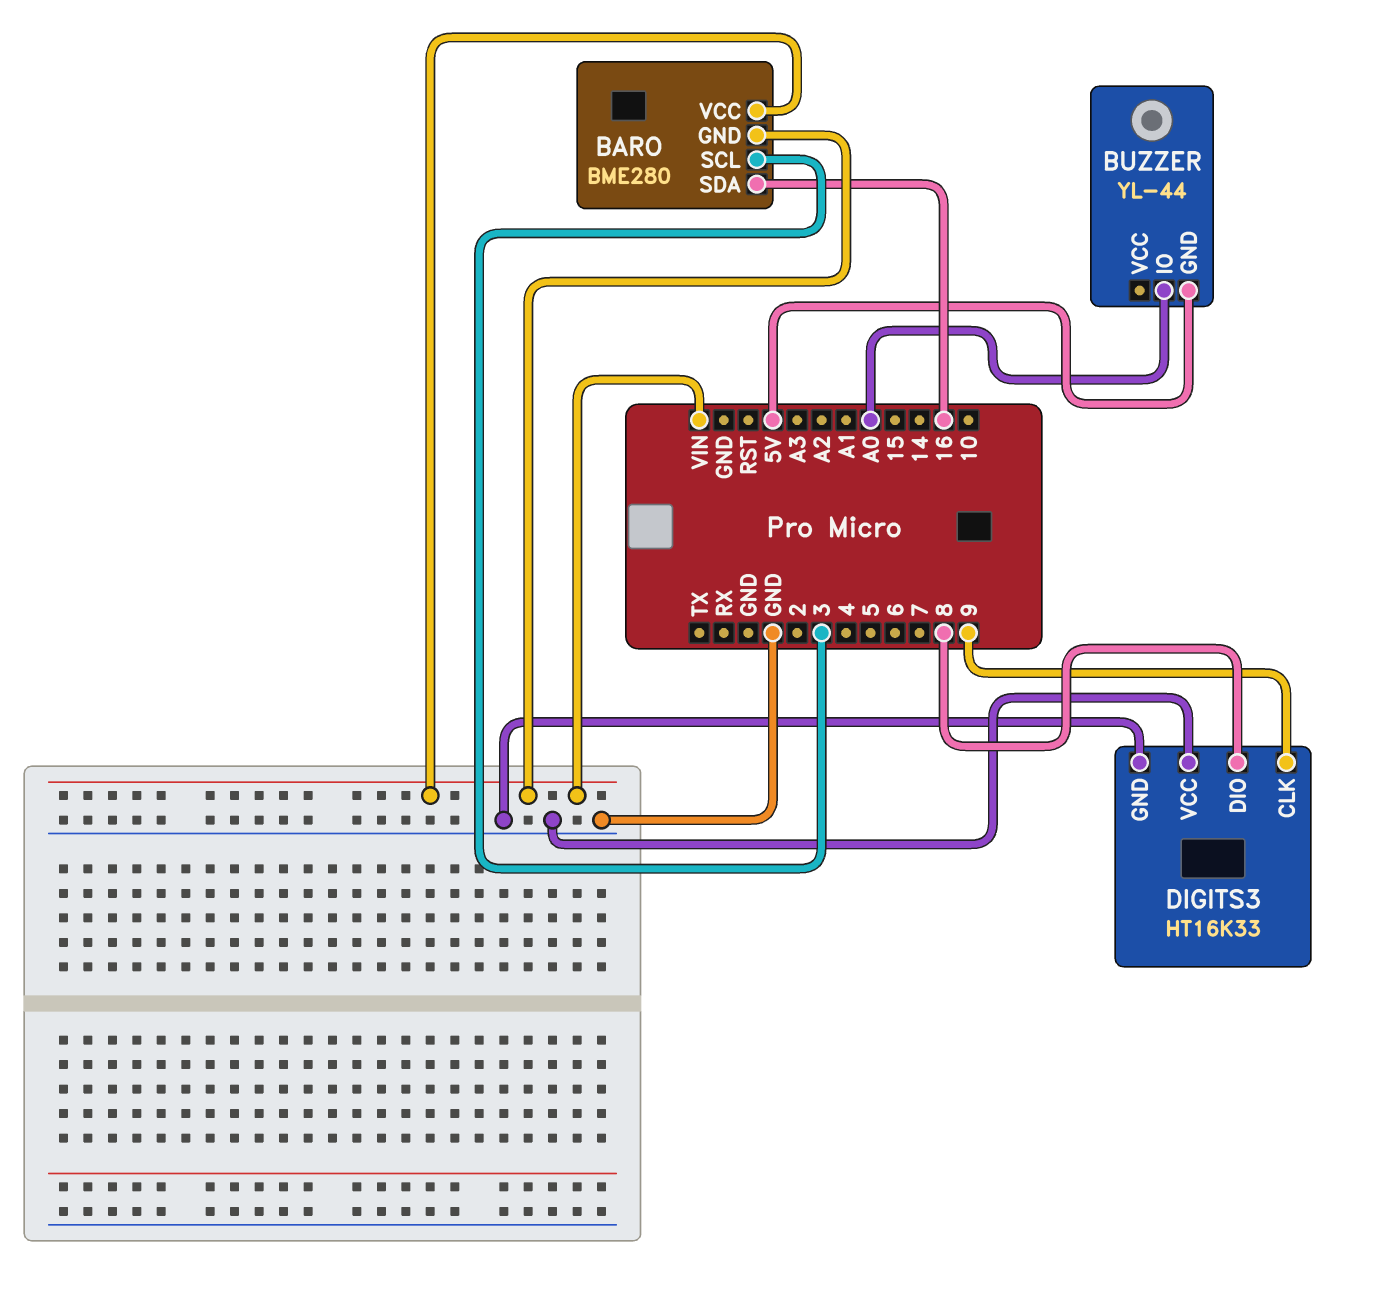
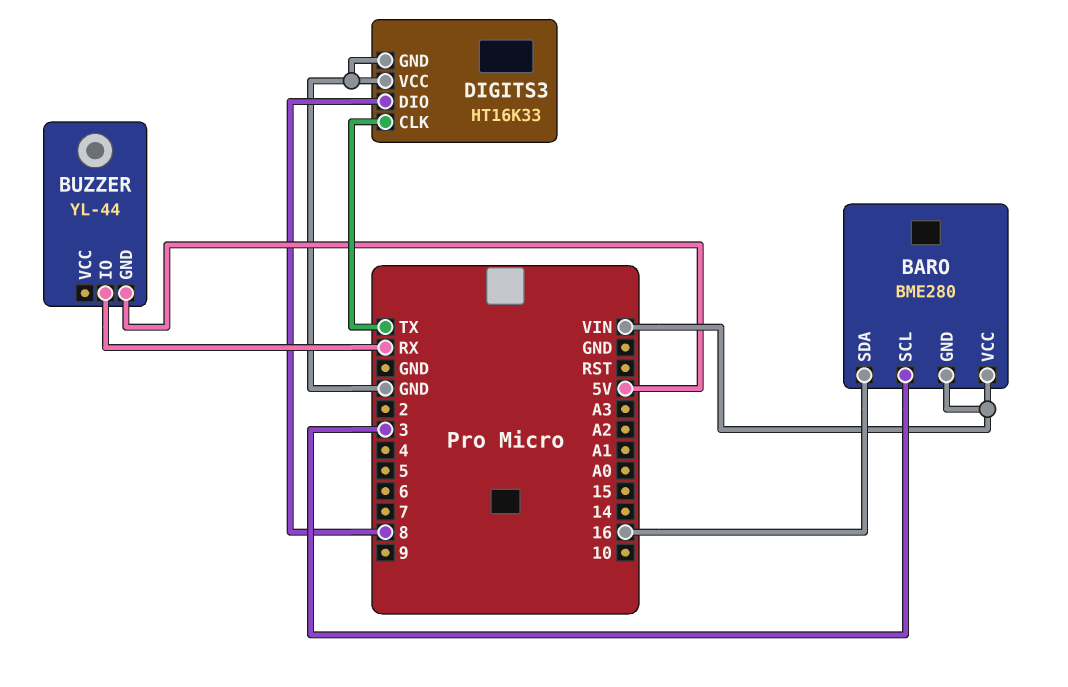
BUZZER pin IO: A0 -> RX
DIGITS3 pin CLK: 9 -> TX

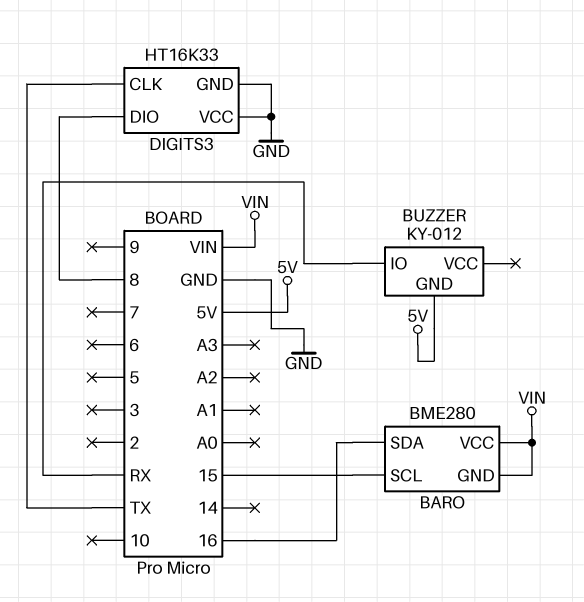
BARO pin SCL: 3 -> 15
BUZZER: YL-44 -> KY-012

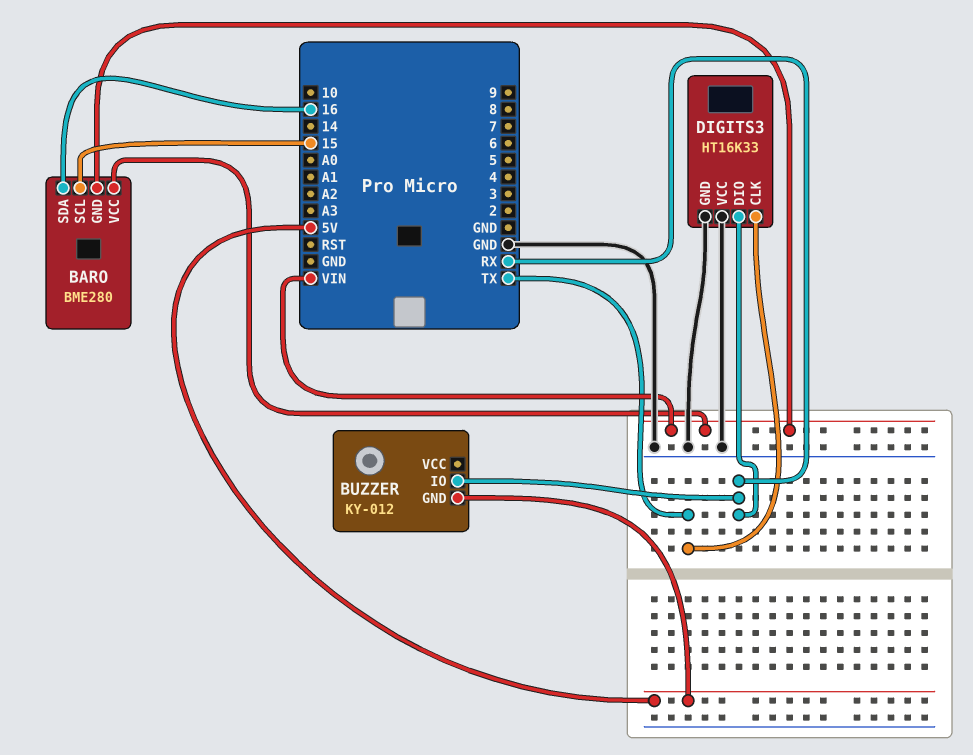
DIGITS3 pin DIO: 8 -> RX

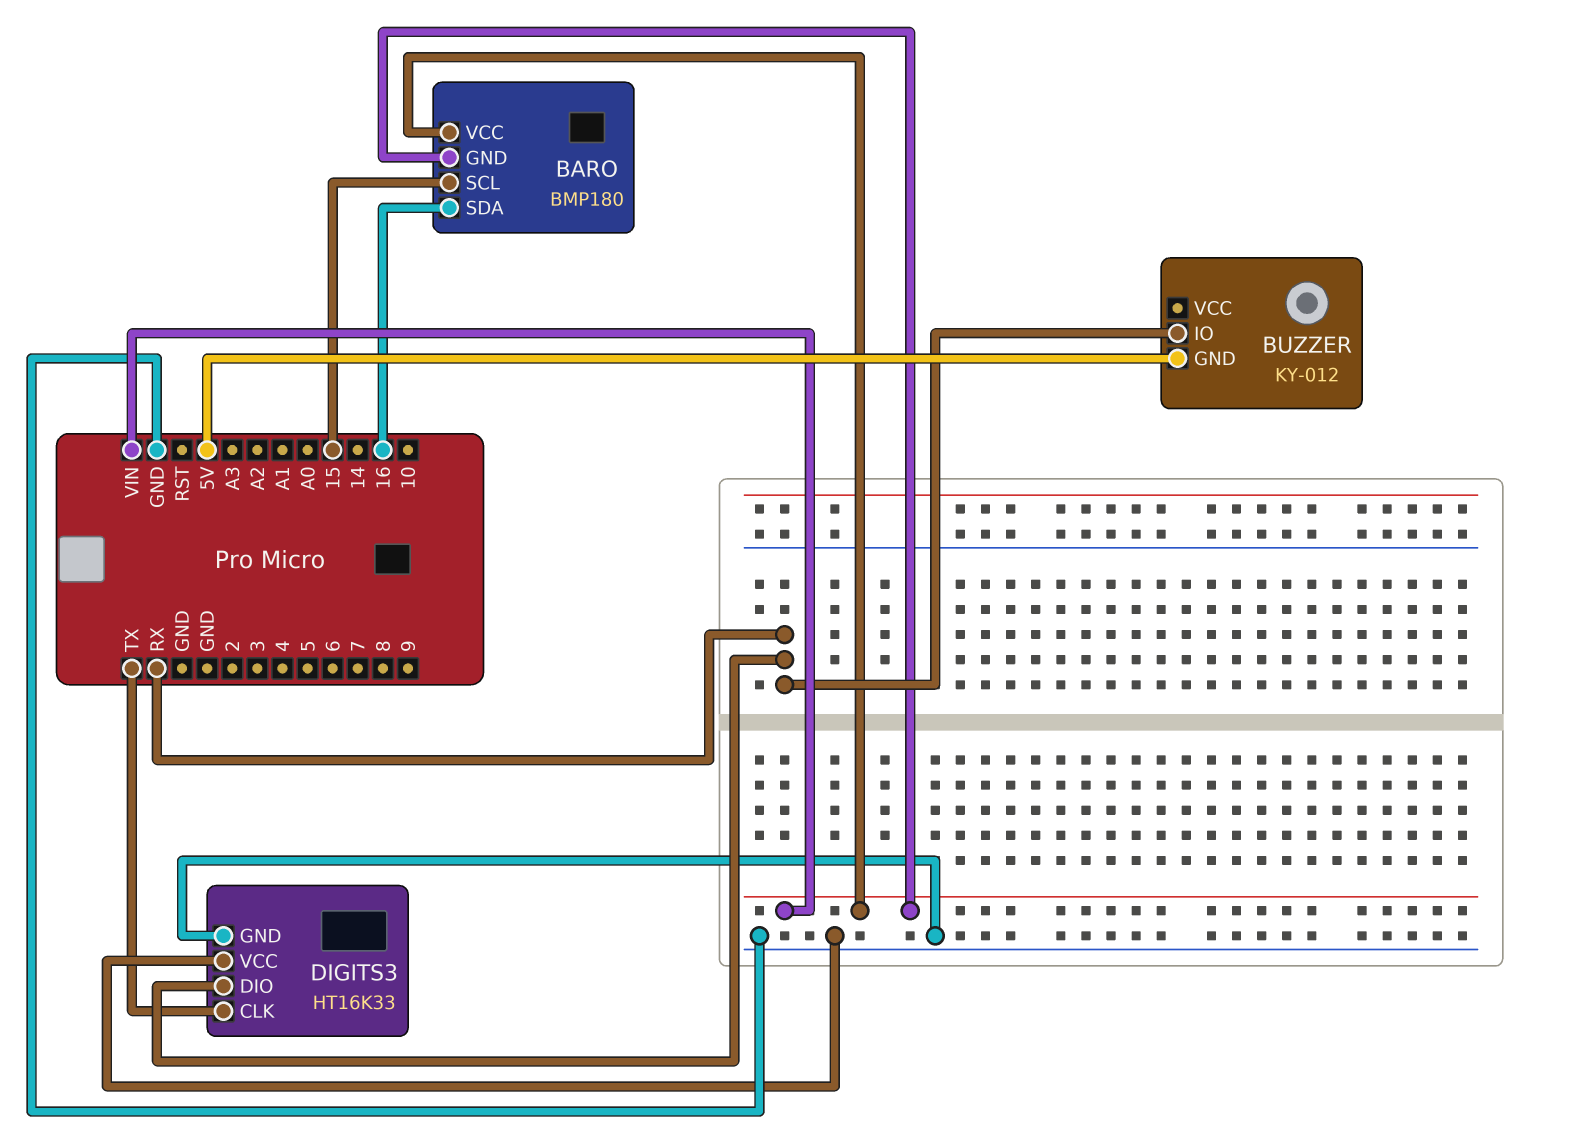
BARO: BME280 -> BMP180

